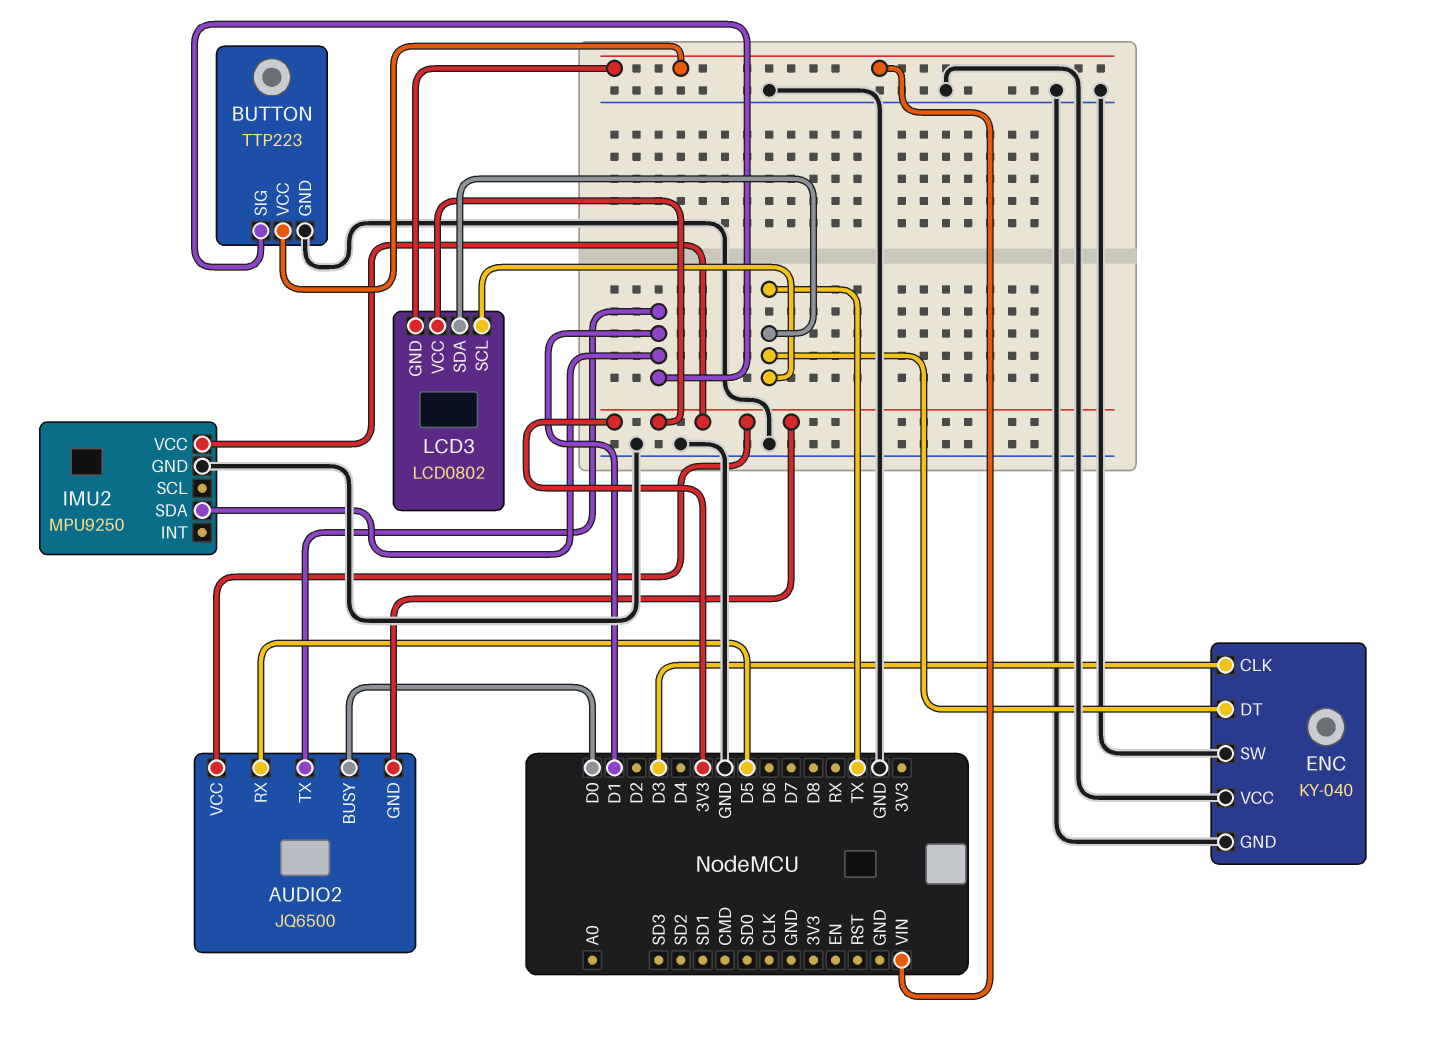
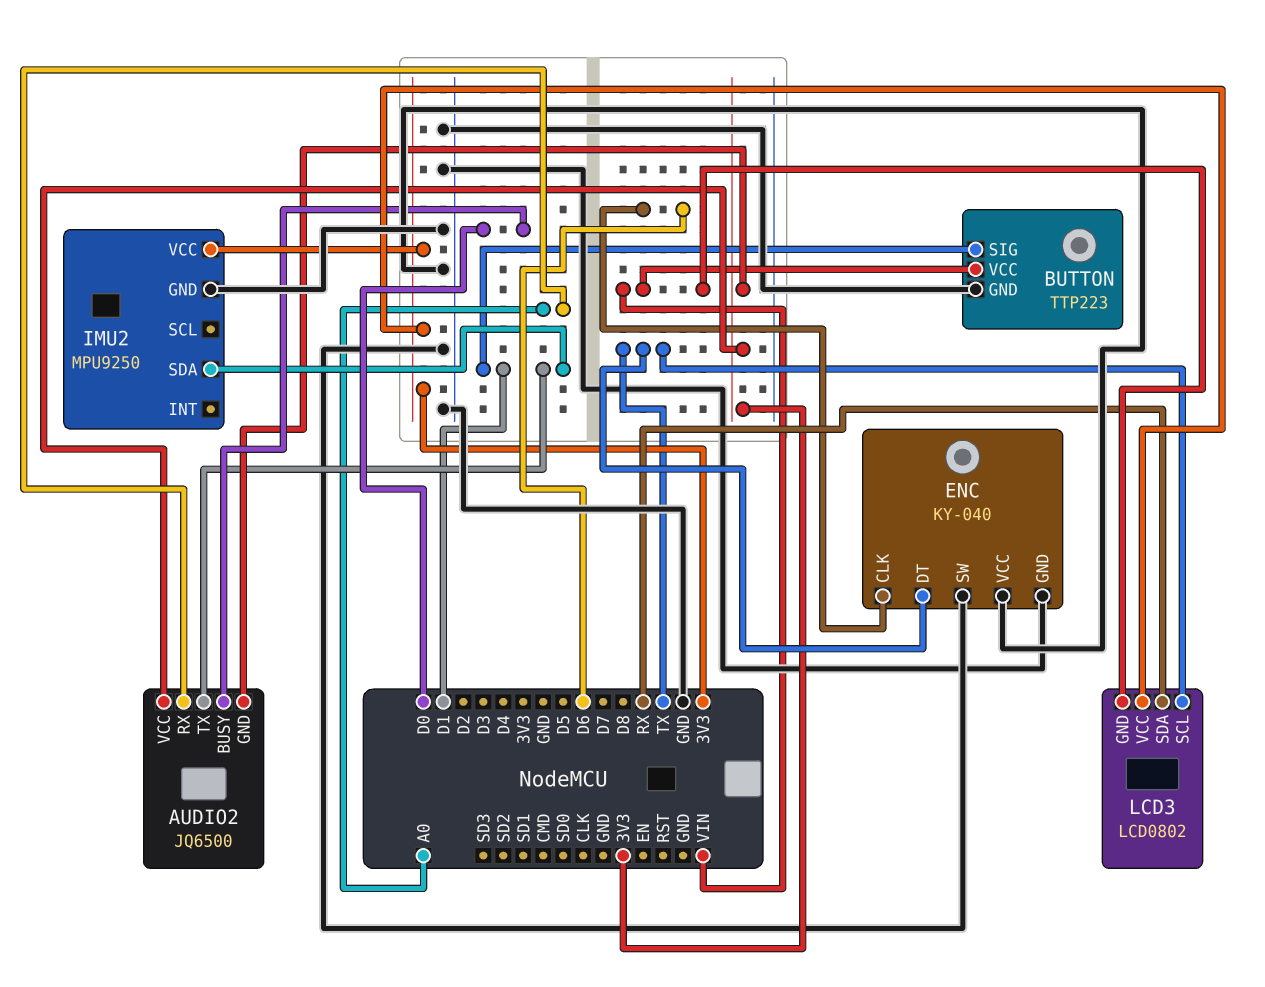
AUDIO2 pin RX: D5 -> A0
ENC pin CLK: D3 -> D6
LCD3 pin SDA: TX -> RX

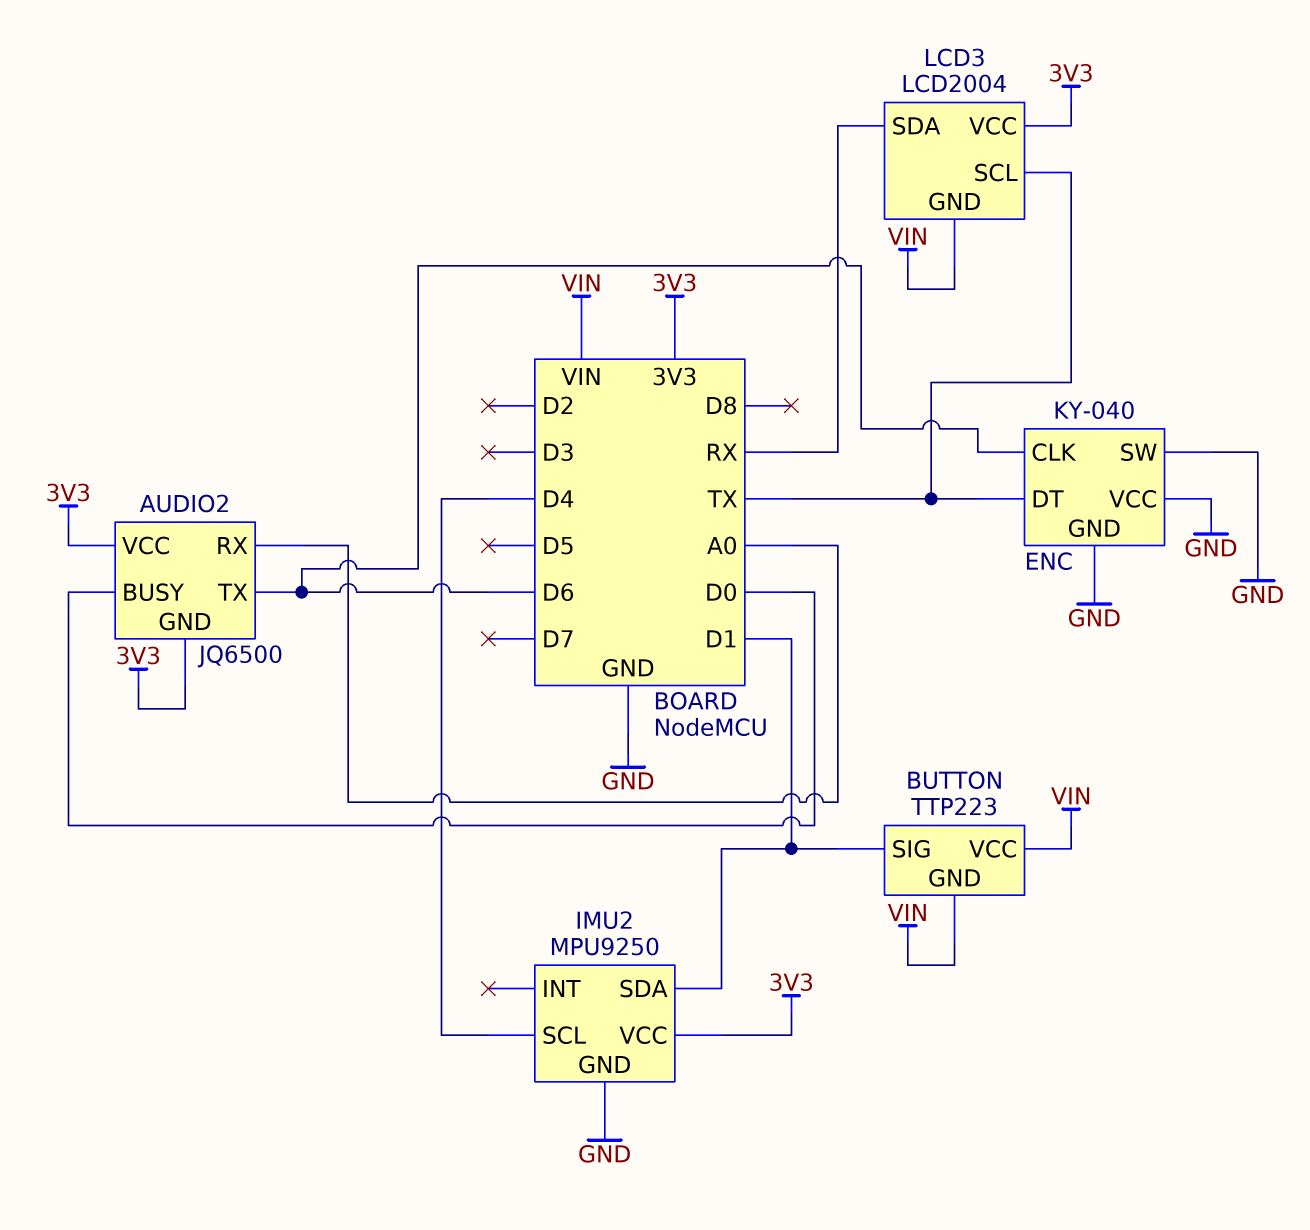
AUDIO2 pin TX: D1 -> D6
BUTTON pin GND: GND -> VIN
IMU2 pin SCL: none -> D4
LCD3: LCD0802 -> LCD2004

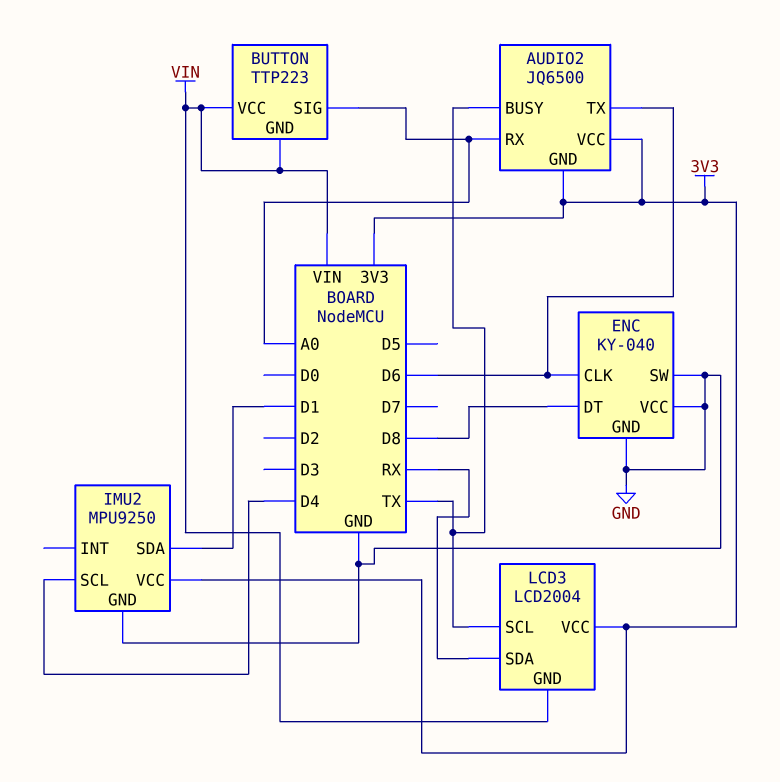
AUDIO2 pin BUSY: D0 -> TX
BUTTON pin SIG: D1 -> A0
ENC pin DT: TX -> D8

